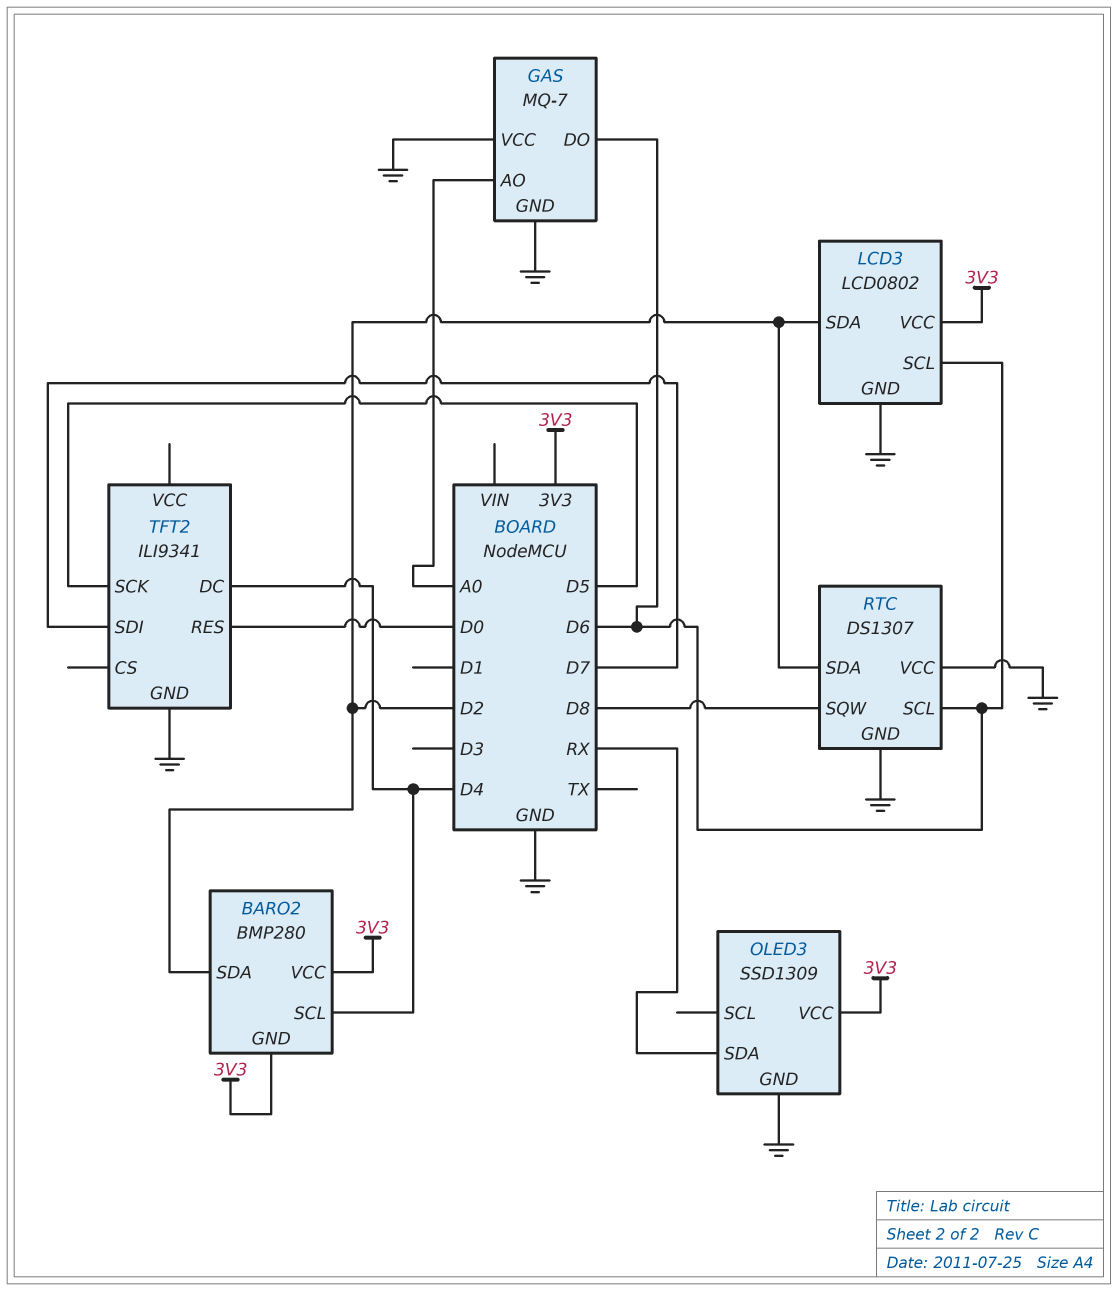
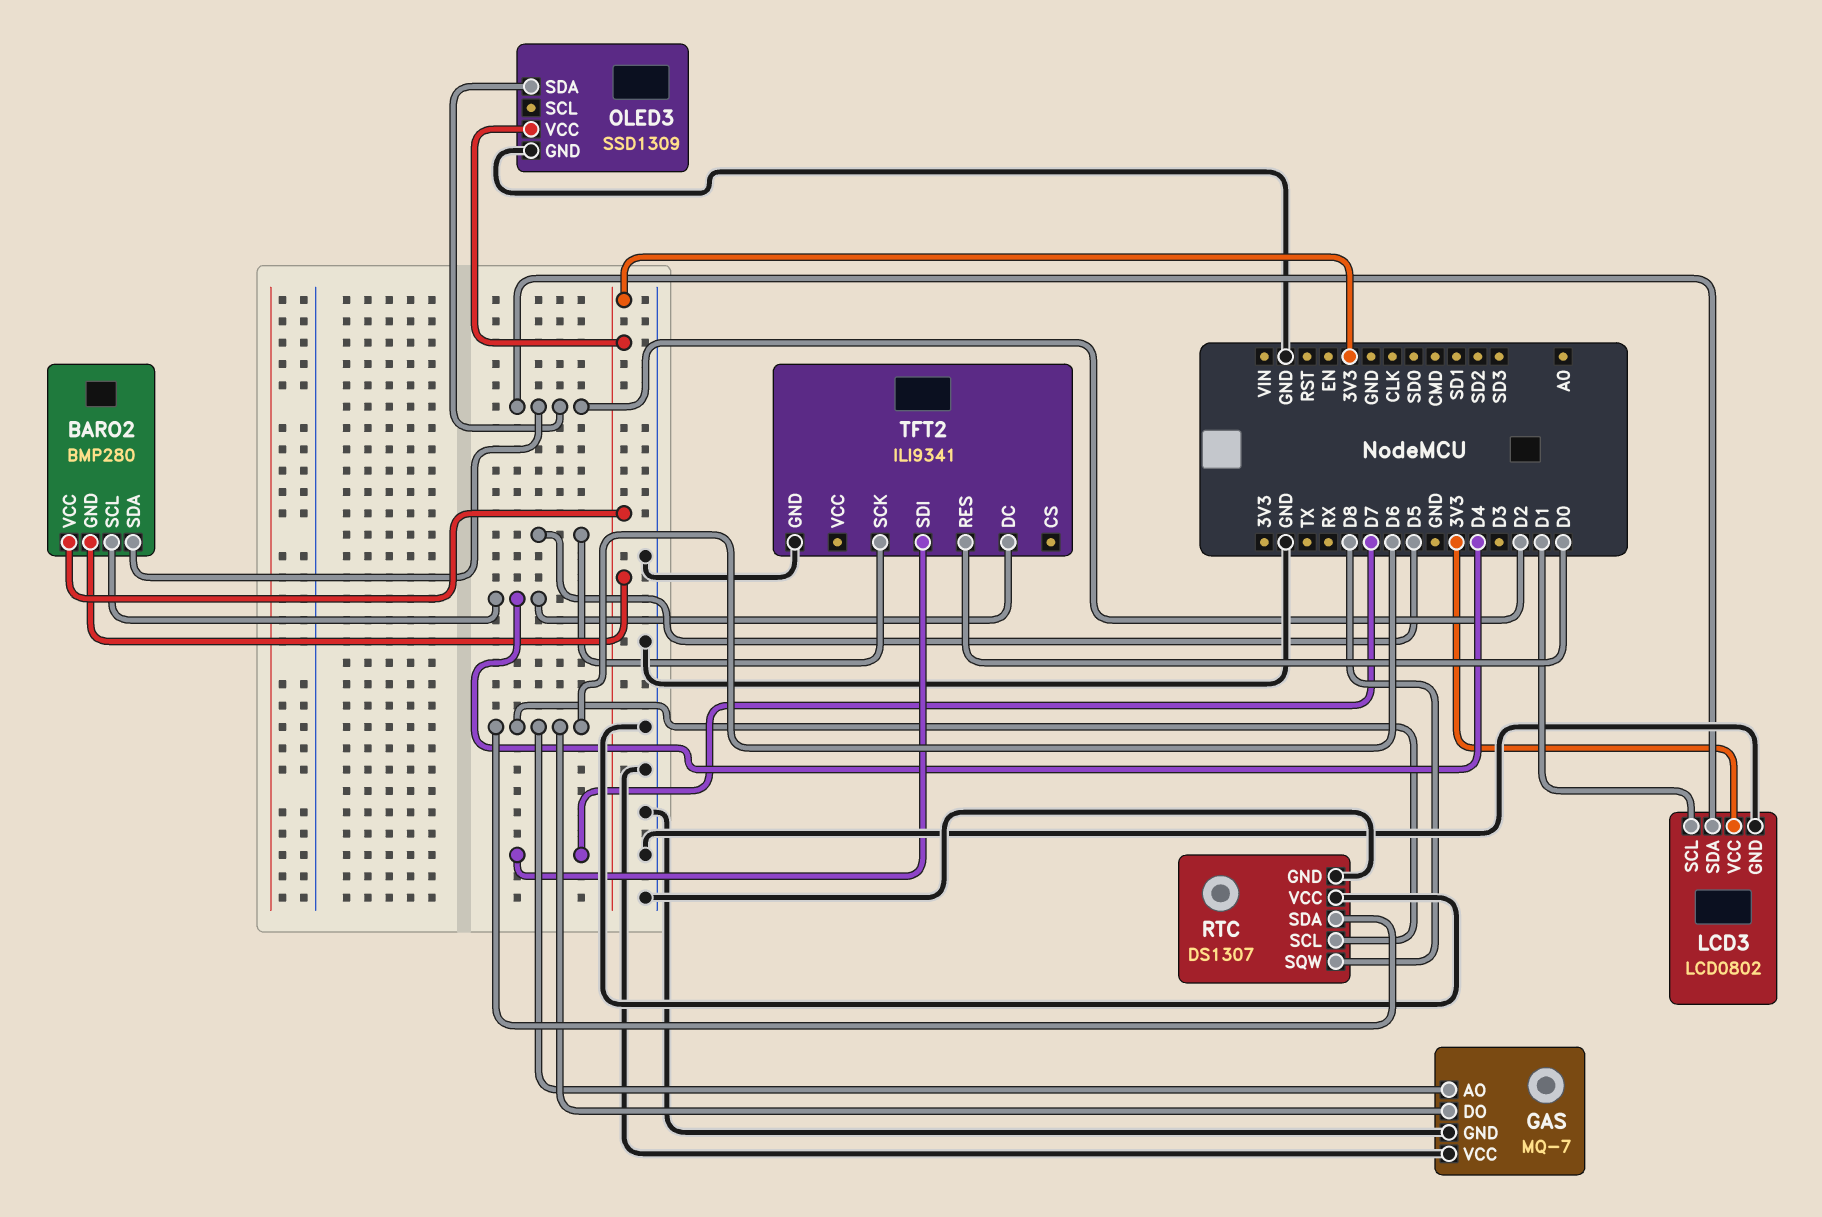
GAS pin AO: A0 -> D6
LCD3 pin SCL: D6 -> D1
OLED3 pin SDA: RX -> D2
RTC pin SDA: D2 -> D6

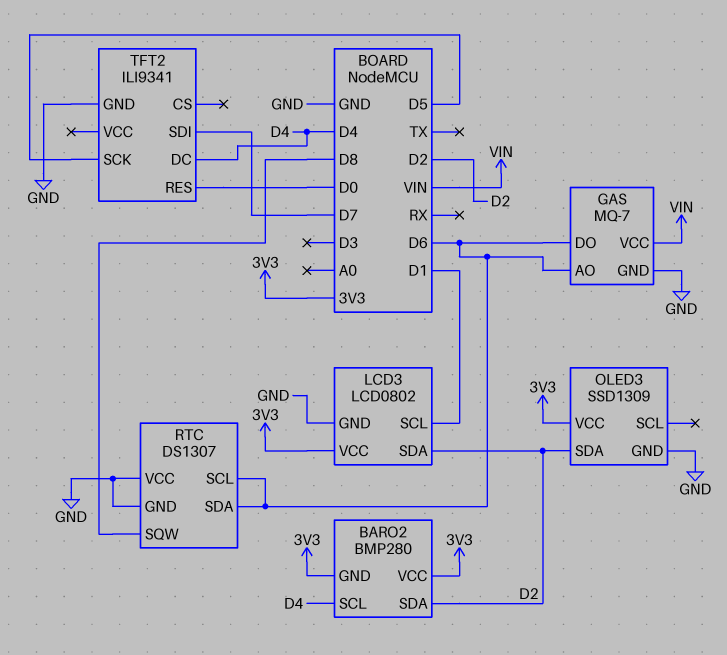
GAS pin VCC: GND -> VIN

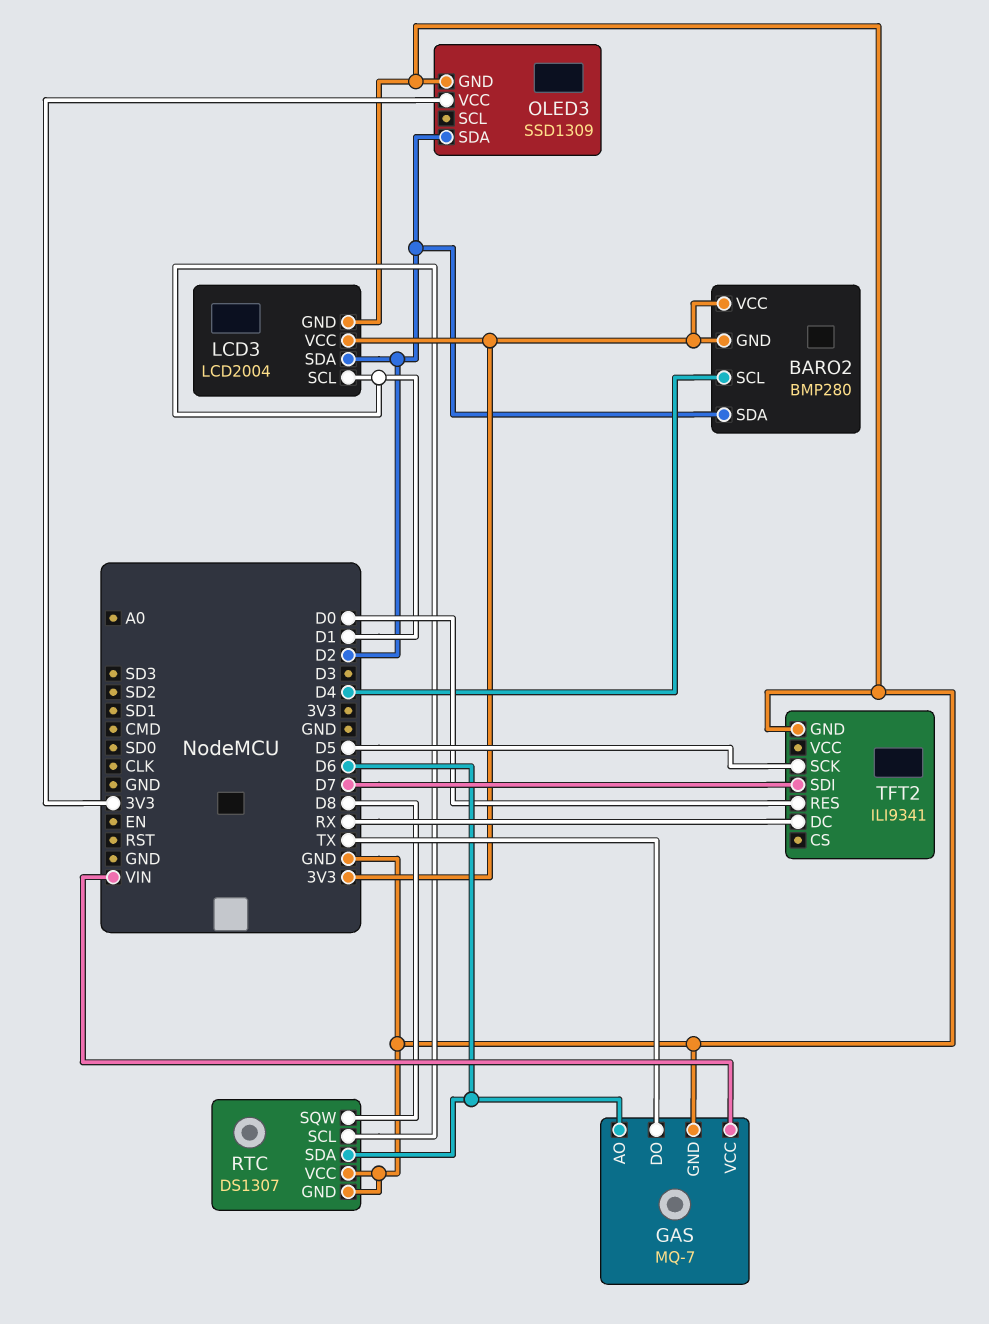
GAS pin DO: D6 -> TX
LCD3: LCD0802 -> LCD2004
RTC pin SCL: D6 -> D1
TFT2 pin DC: D4 -> RX

